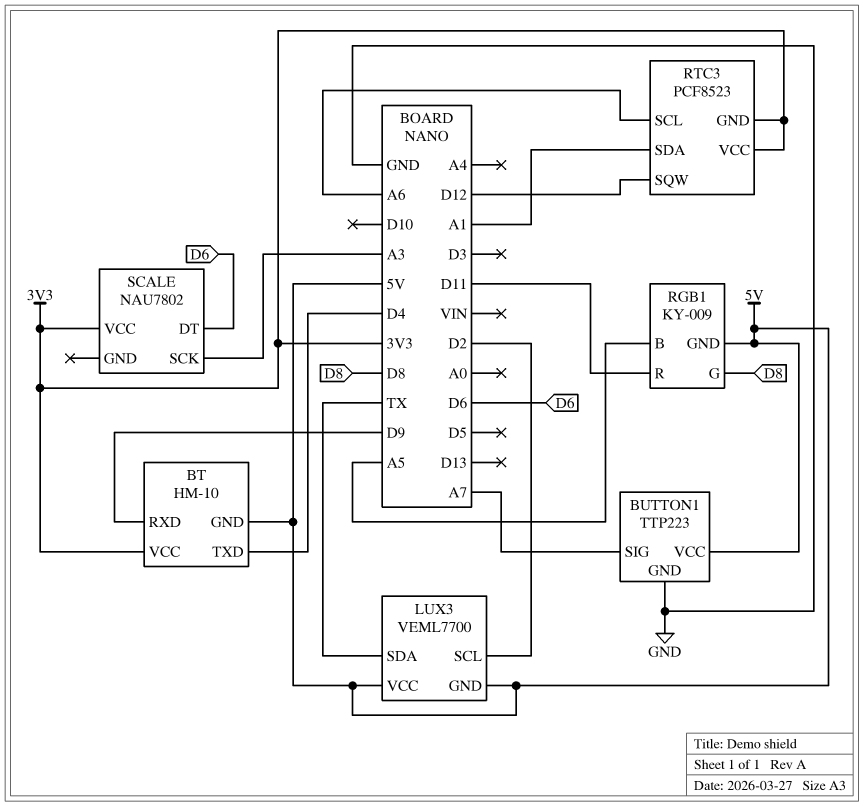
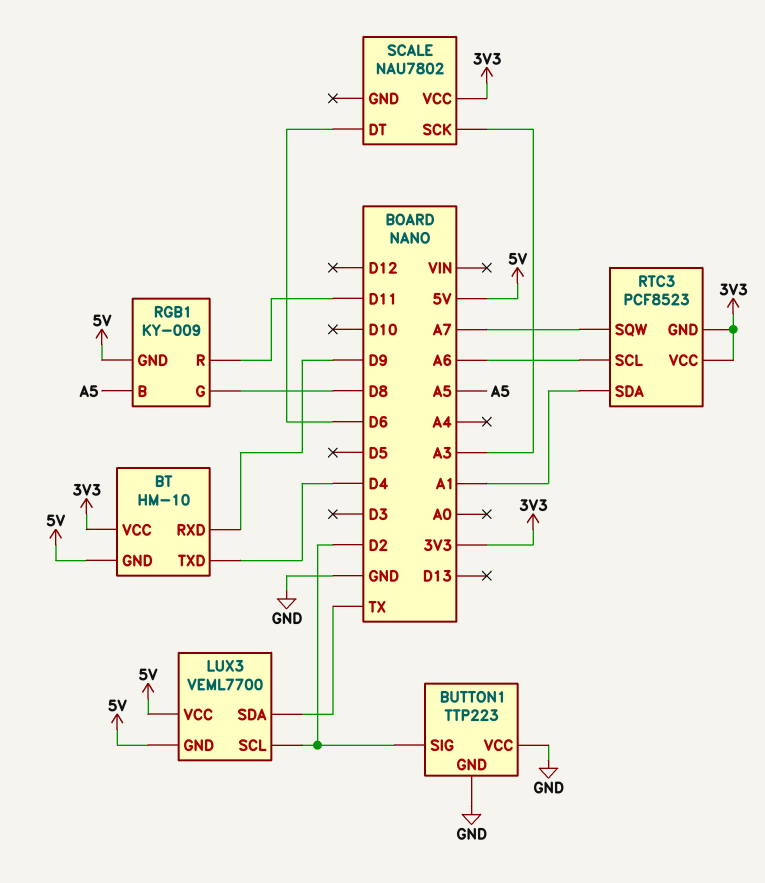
BUTTON1 pin SIG: A7 -> D2
BUTTON1 pin VCC: 5V -> GND
RTC3 pin SQW: D12 -> A7

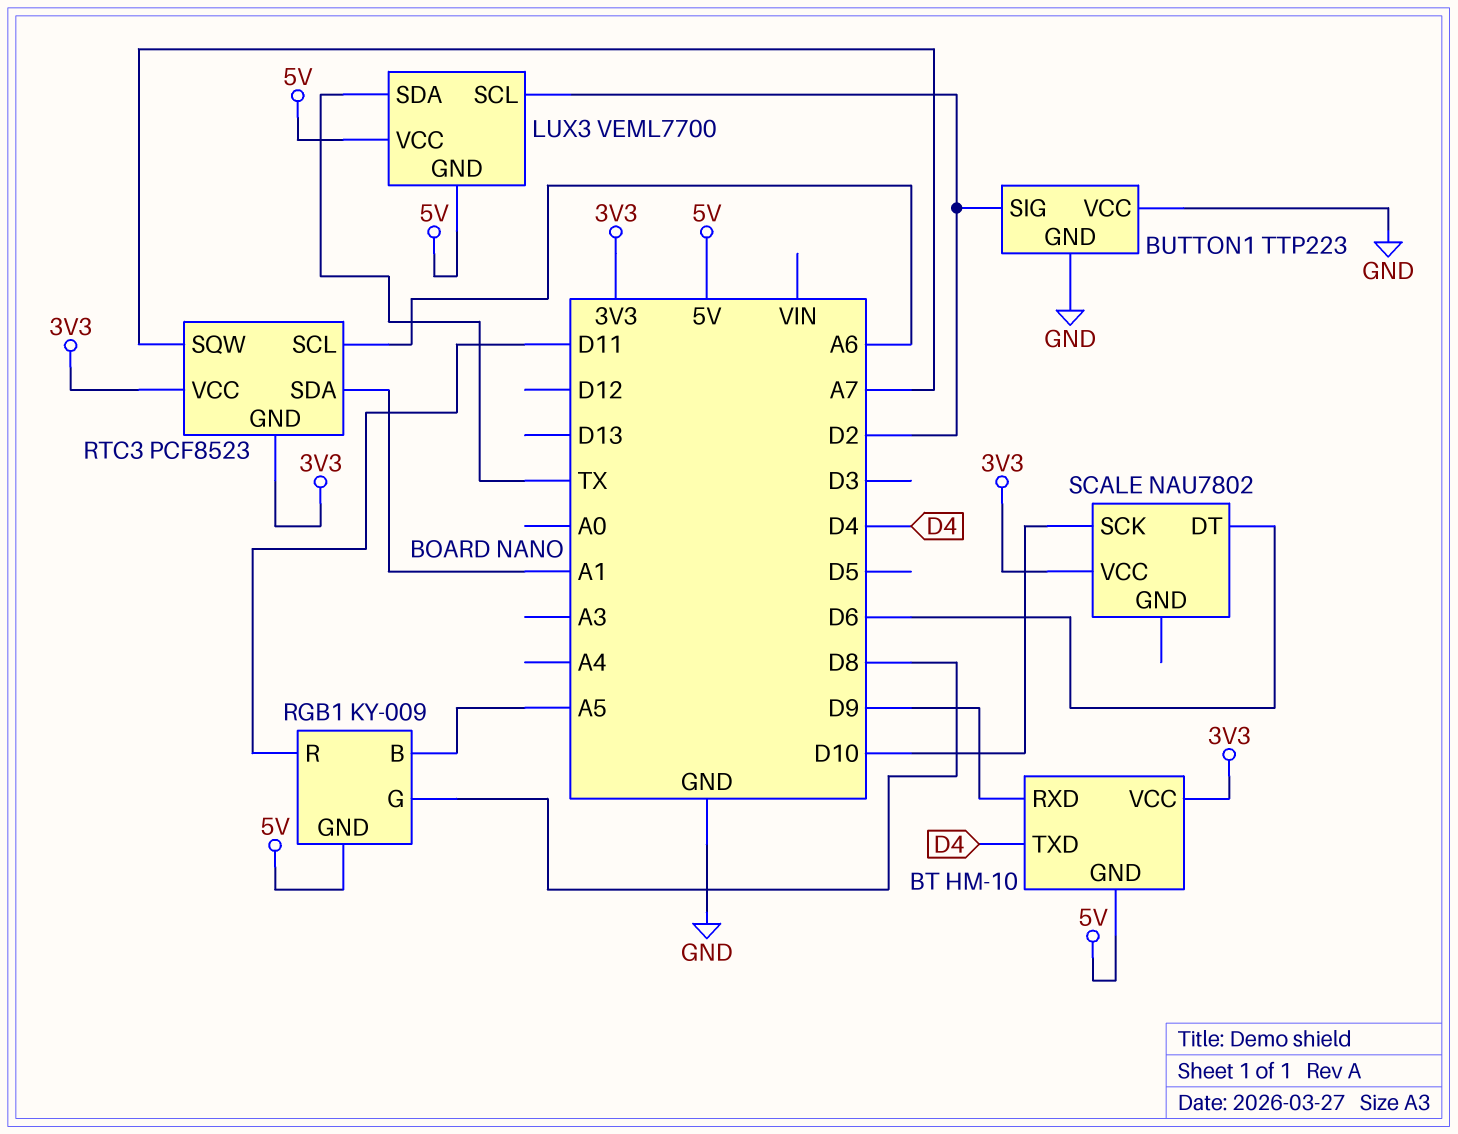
SCALE pin SCK: A3 -> D10

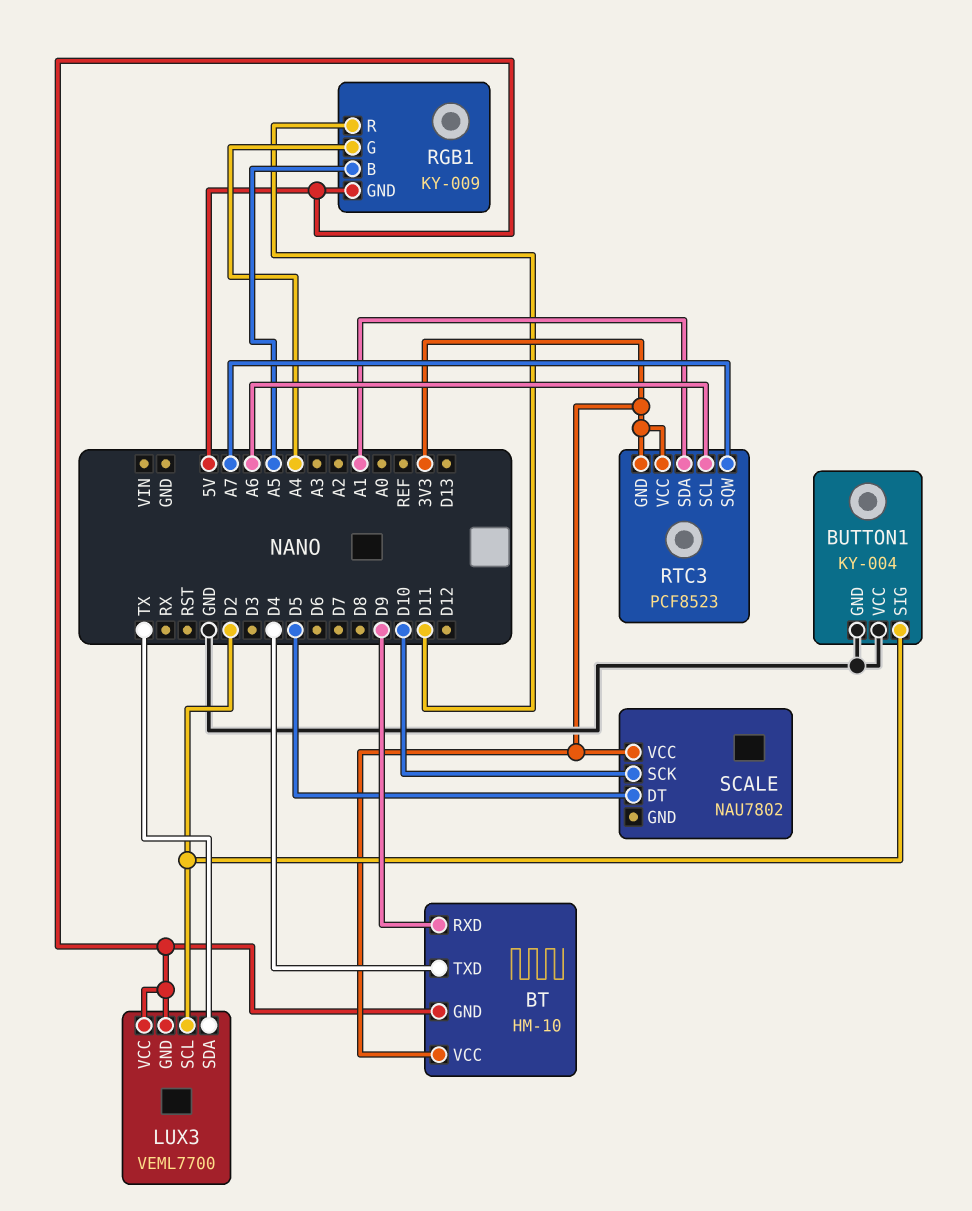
BUTTON1: TTP223 -> KY-004
RGB1 pin G: D8 -> A4
SCALE pin DT: D6 -> D5

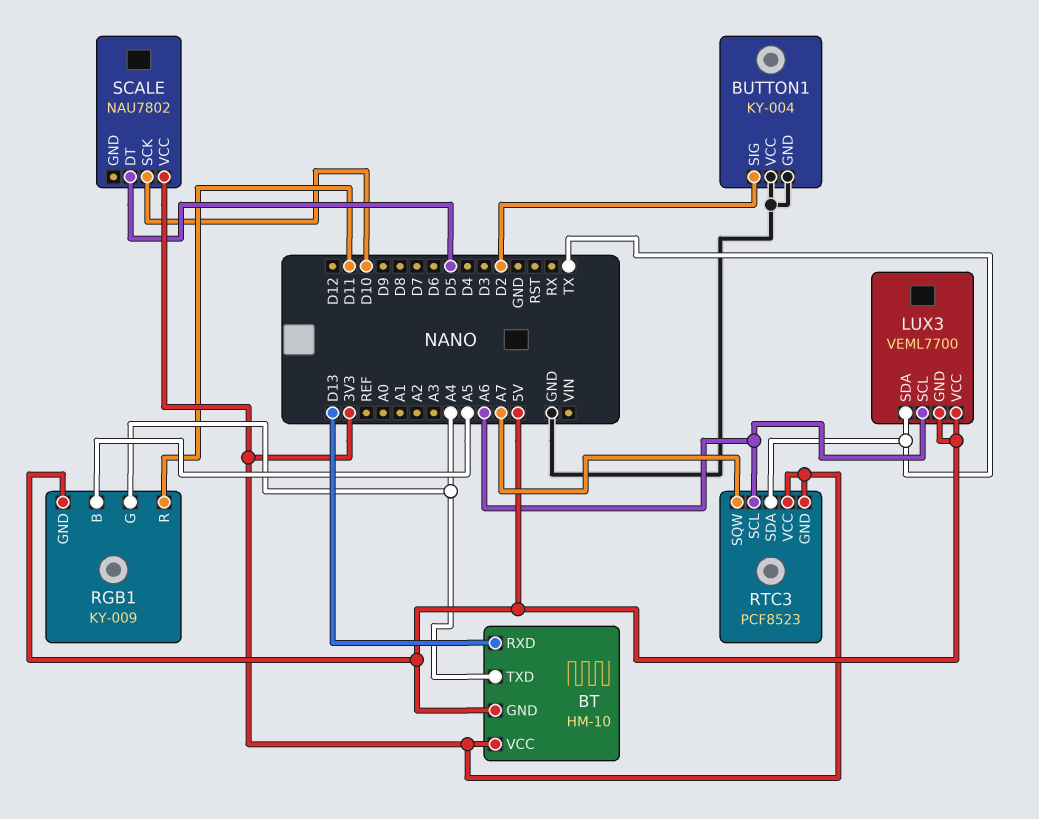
BT pin RXD: D9 -> D13
BT pin TXD: D4 -> A4
LUX3 pin SCL: D2 -> A6
RTC3 pin SDA: A1 -> TX

